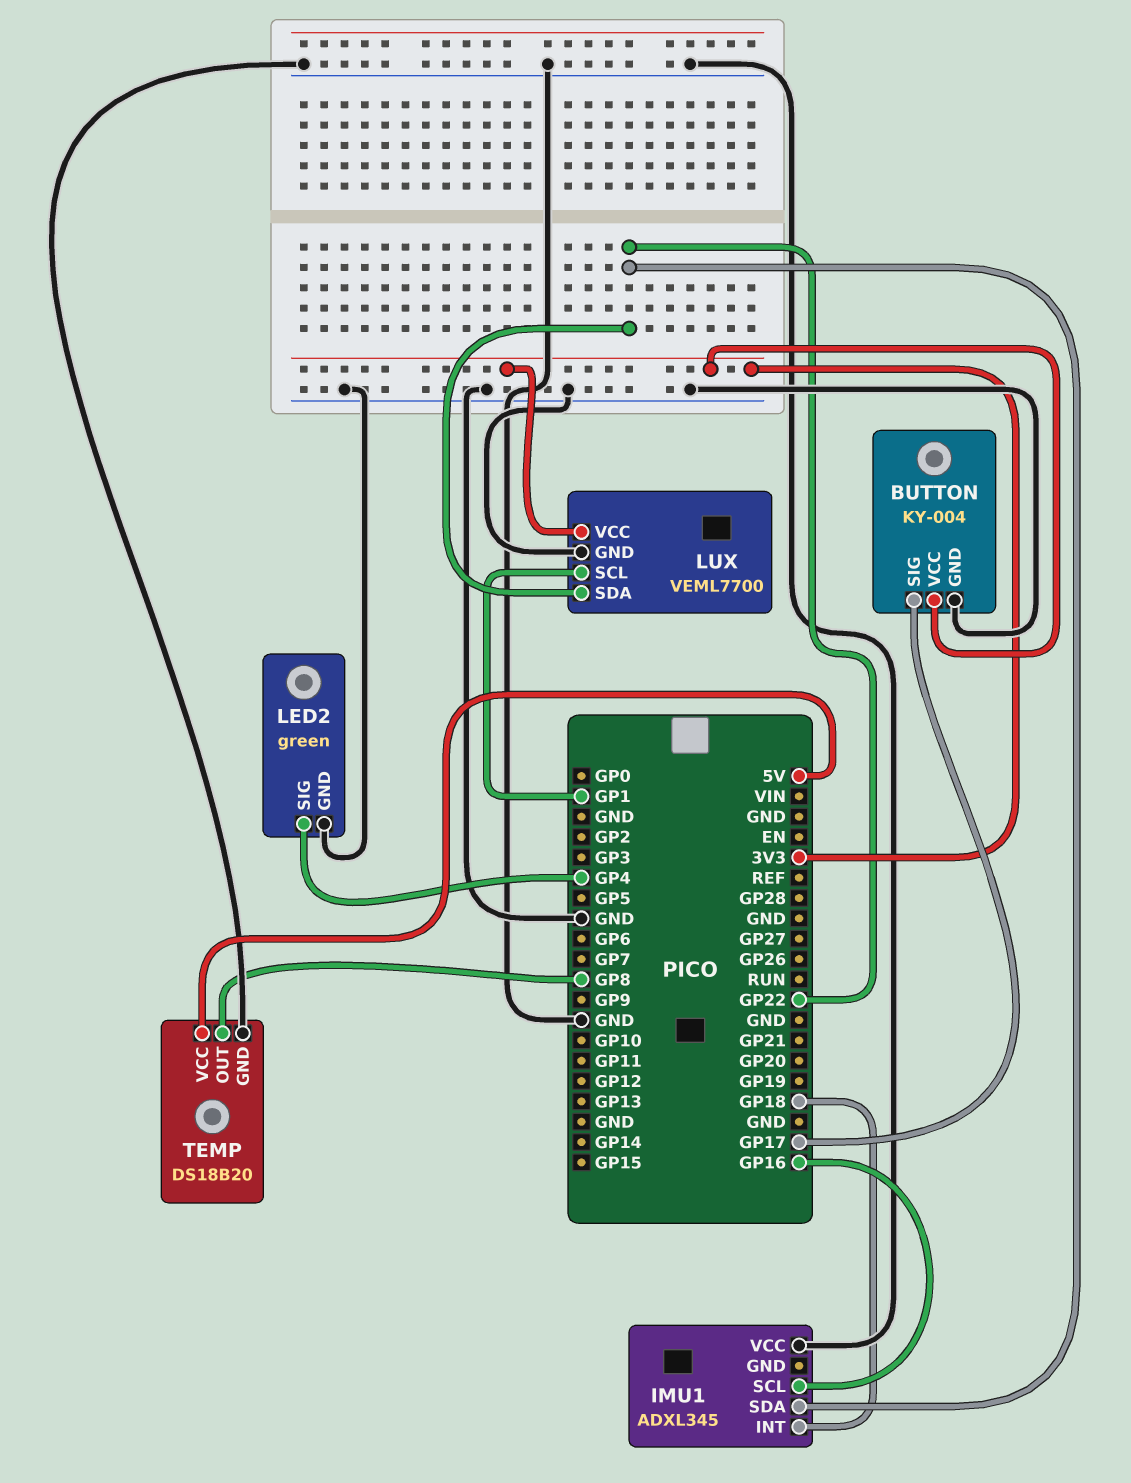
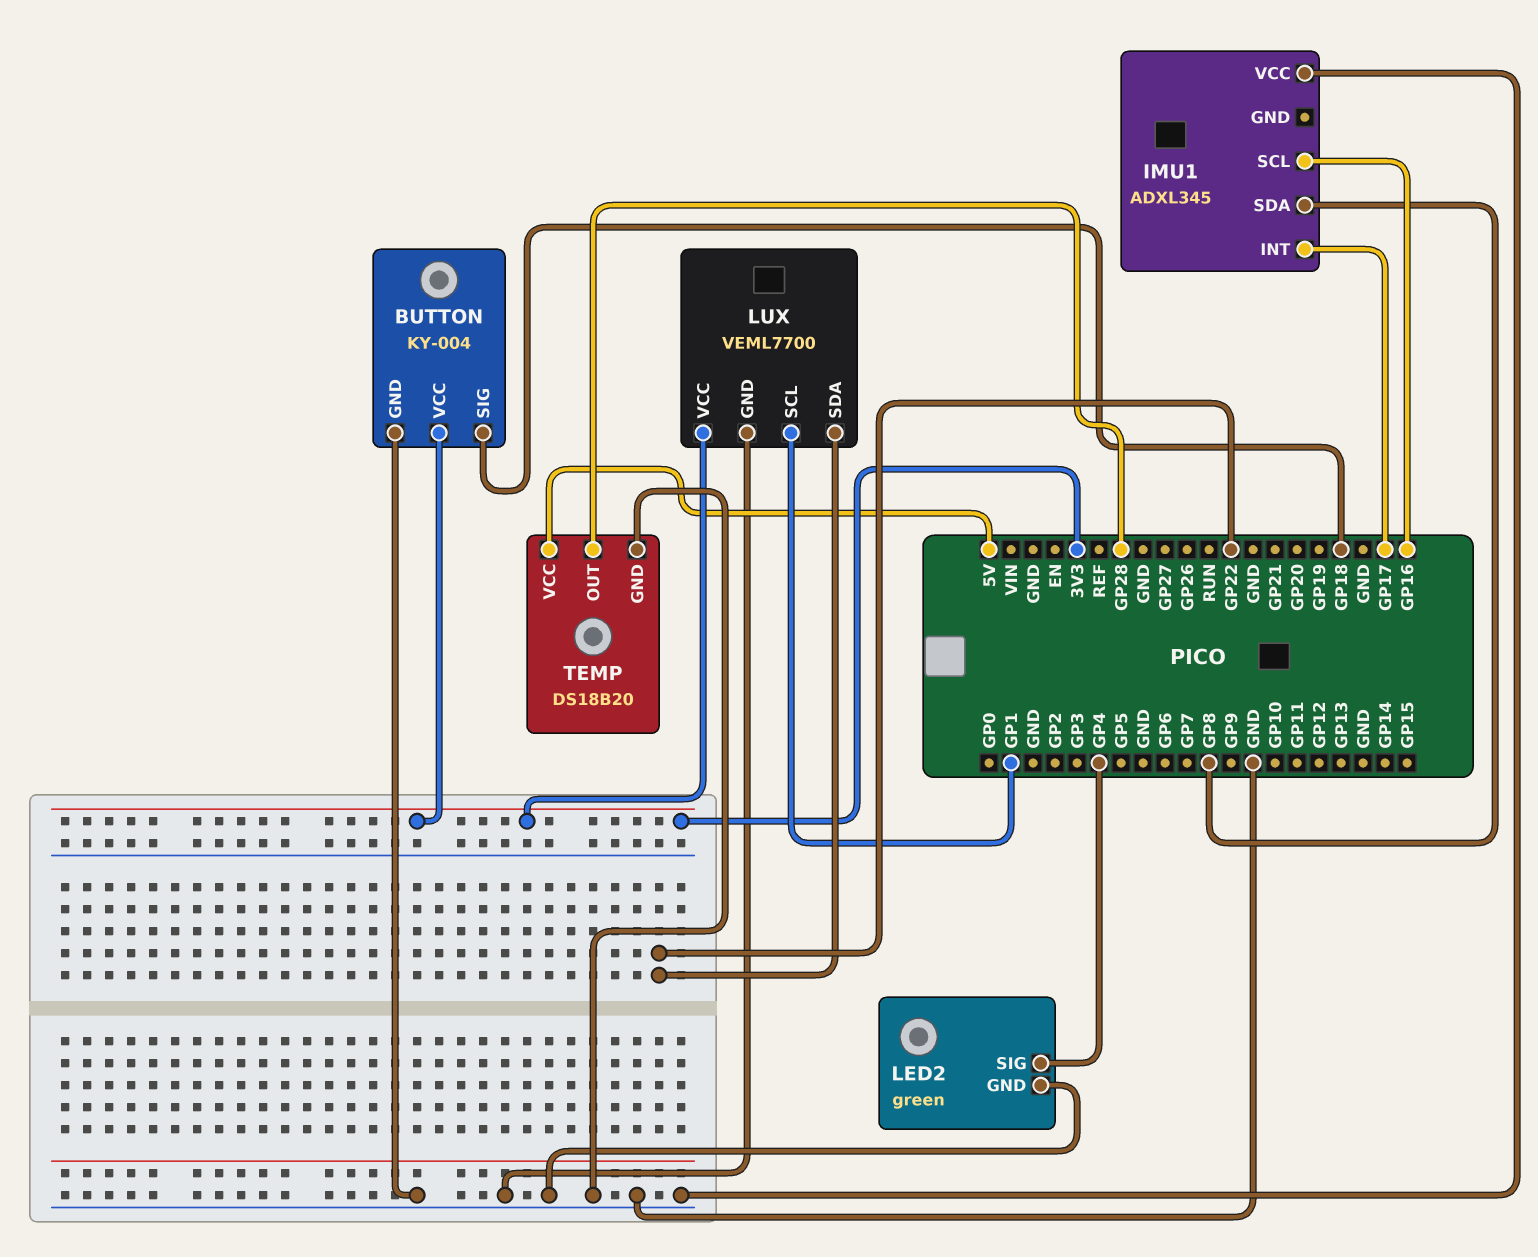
BUTTON pin SIG: GP17 -> GP18
IMU1 pin INT: GP18 -> GP17
IMU1 pin SDA: GP22 -> GP8
TEMP pin OUT: GP8 -> GP28

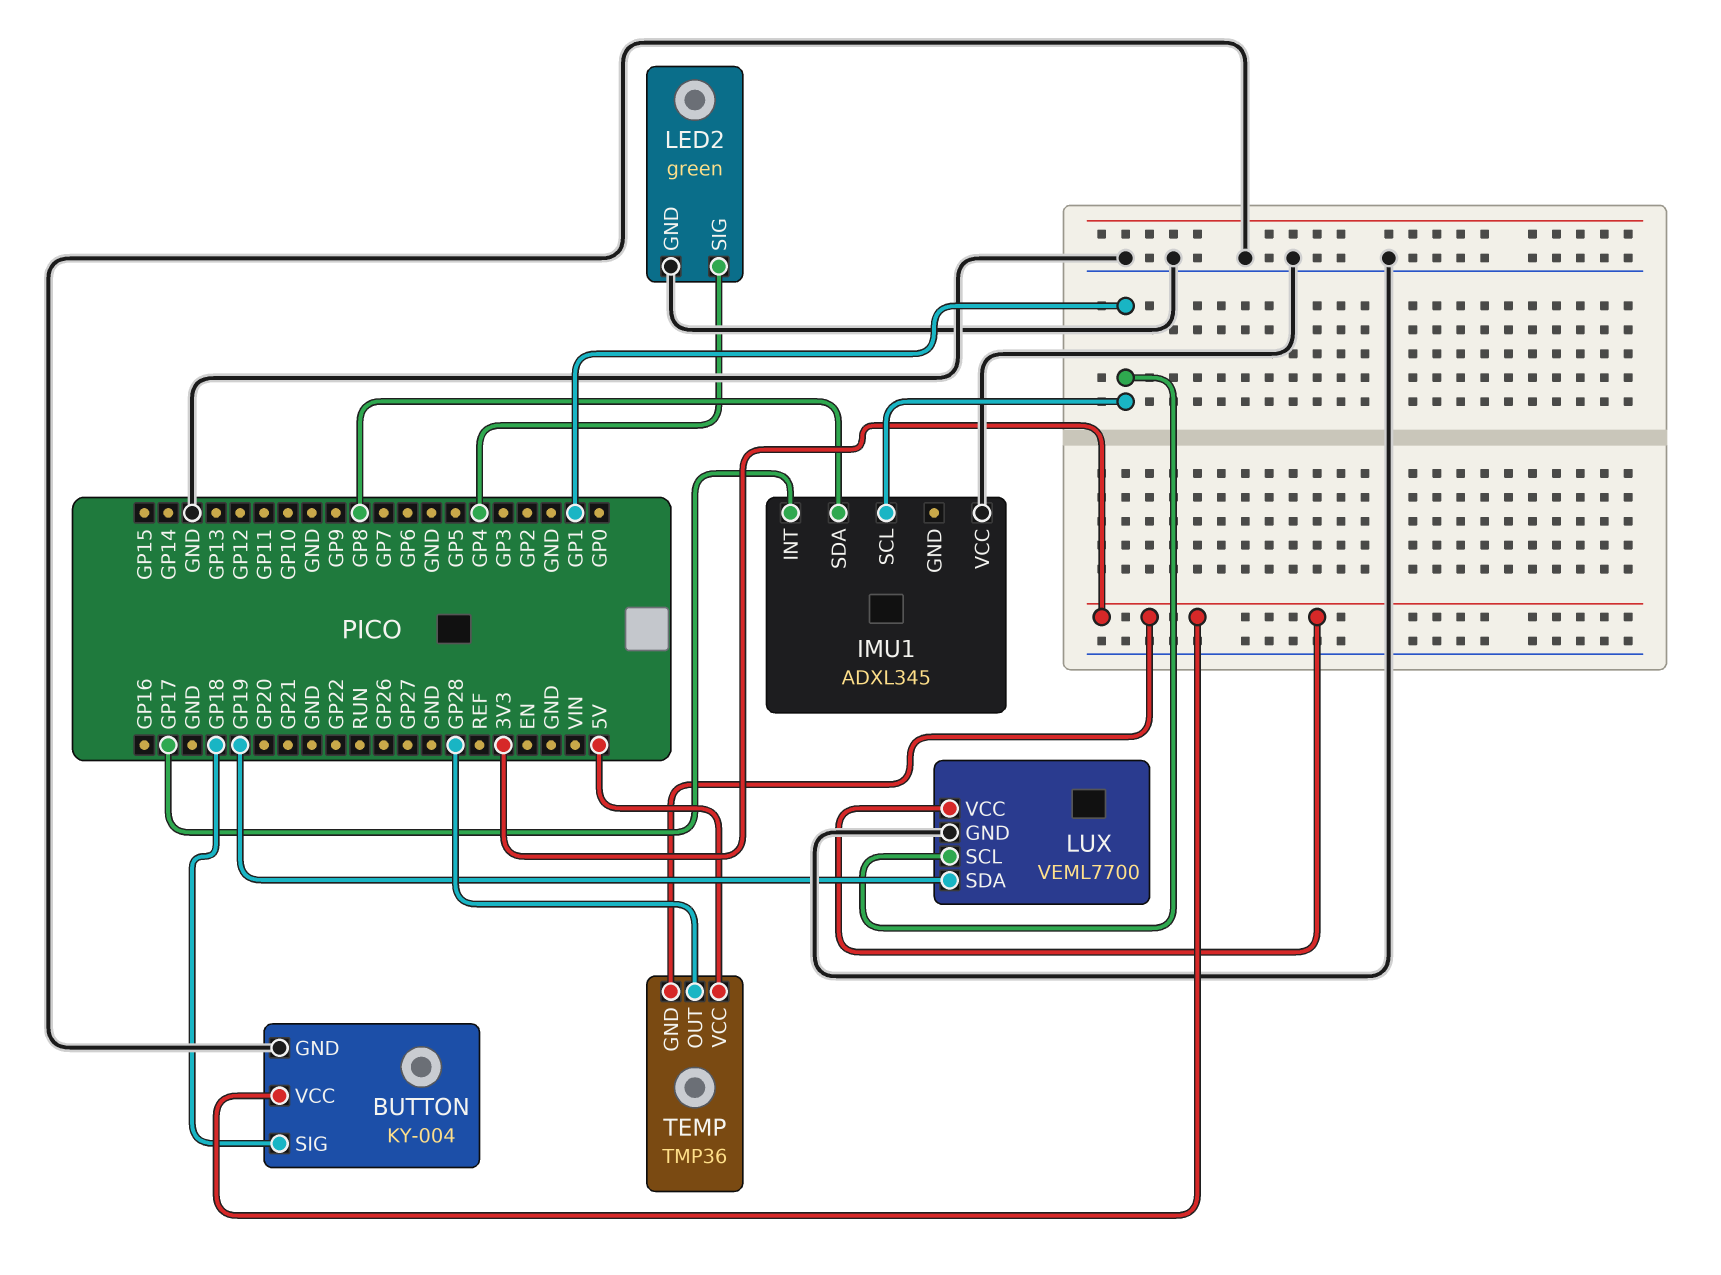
IMU1 pin SCL: GP16 -> GP1
LUX pin SDA: GP22 -> GP19
TEMP: DS18B20 -> TMP36
TEMP pin GND: GND -> 3V3

